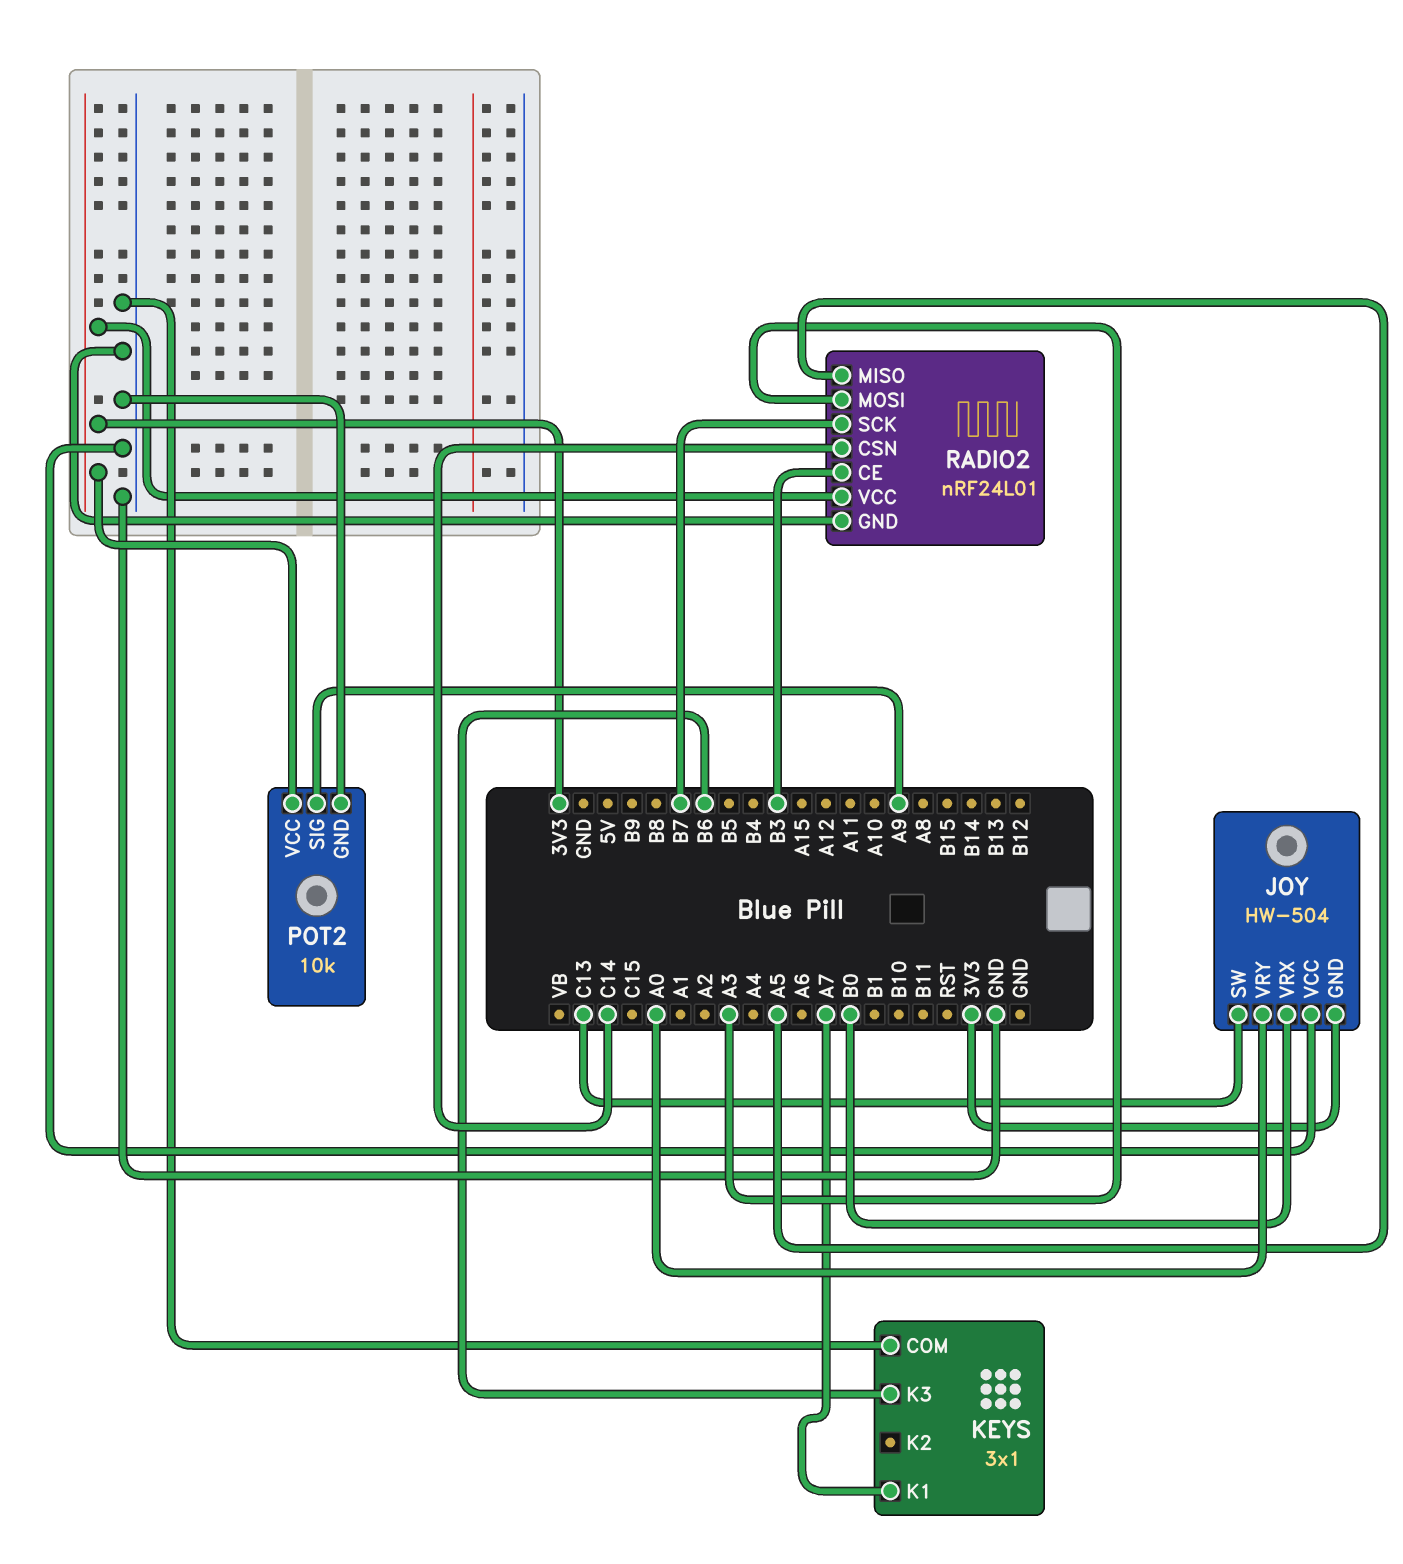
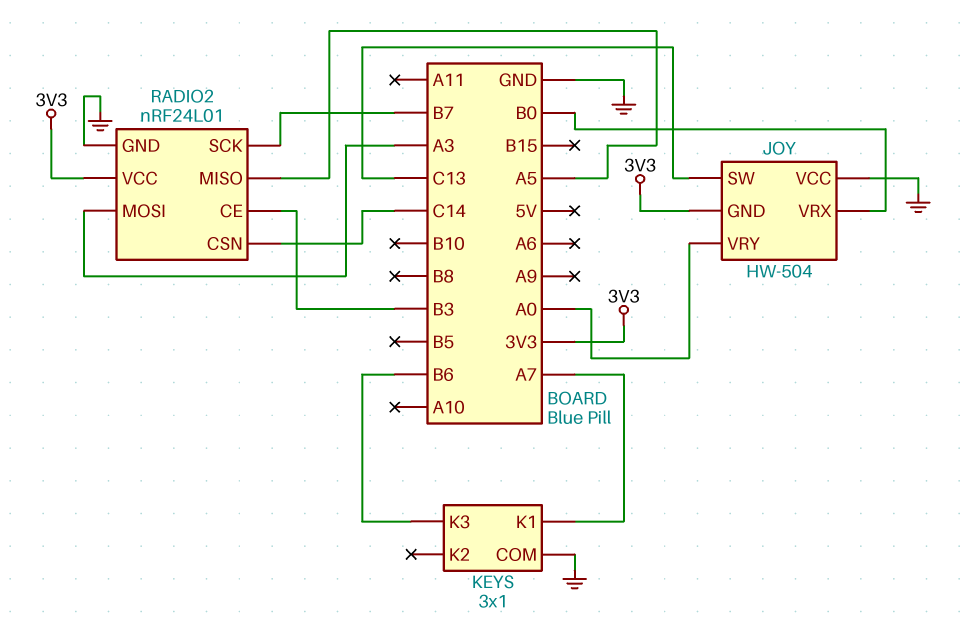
POT2: 10k -> none
POT2 pin GND: GND -> none
POT2 pin SIG: A9 -> none
POT2 pin VCC: 3V3 -> none

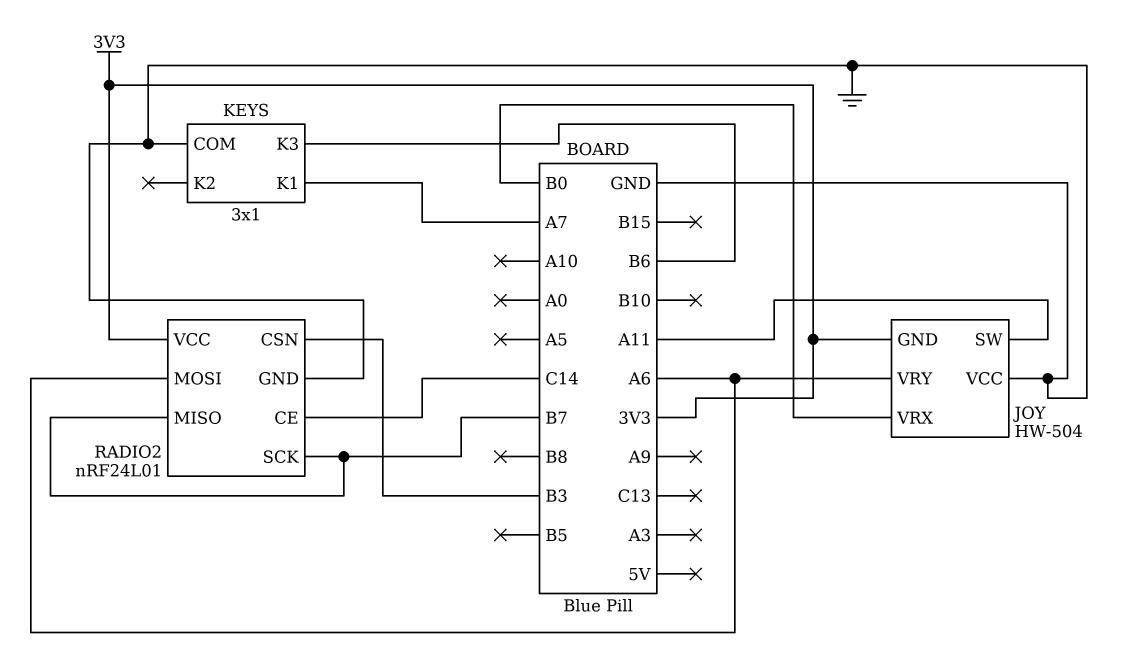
JOY pin SW: C13 -> A11
JOY pin VRY: A0 -> A6
RADIO2 pin CE: B3 -> C14
RADIO2 pin CSN: C14 -> B3
RADIO2 pin MISO: A5 -> B7
RADIO2 pin MOSI: A3 -> A6

